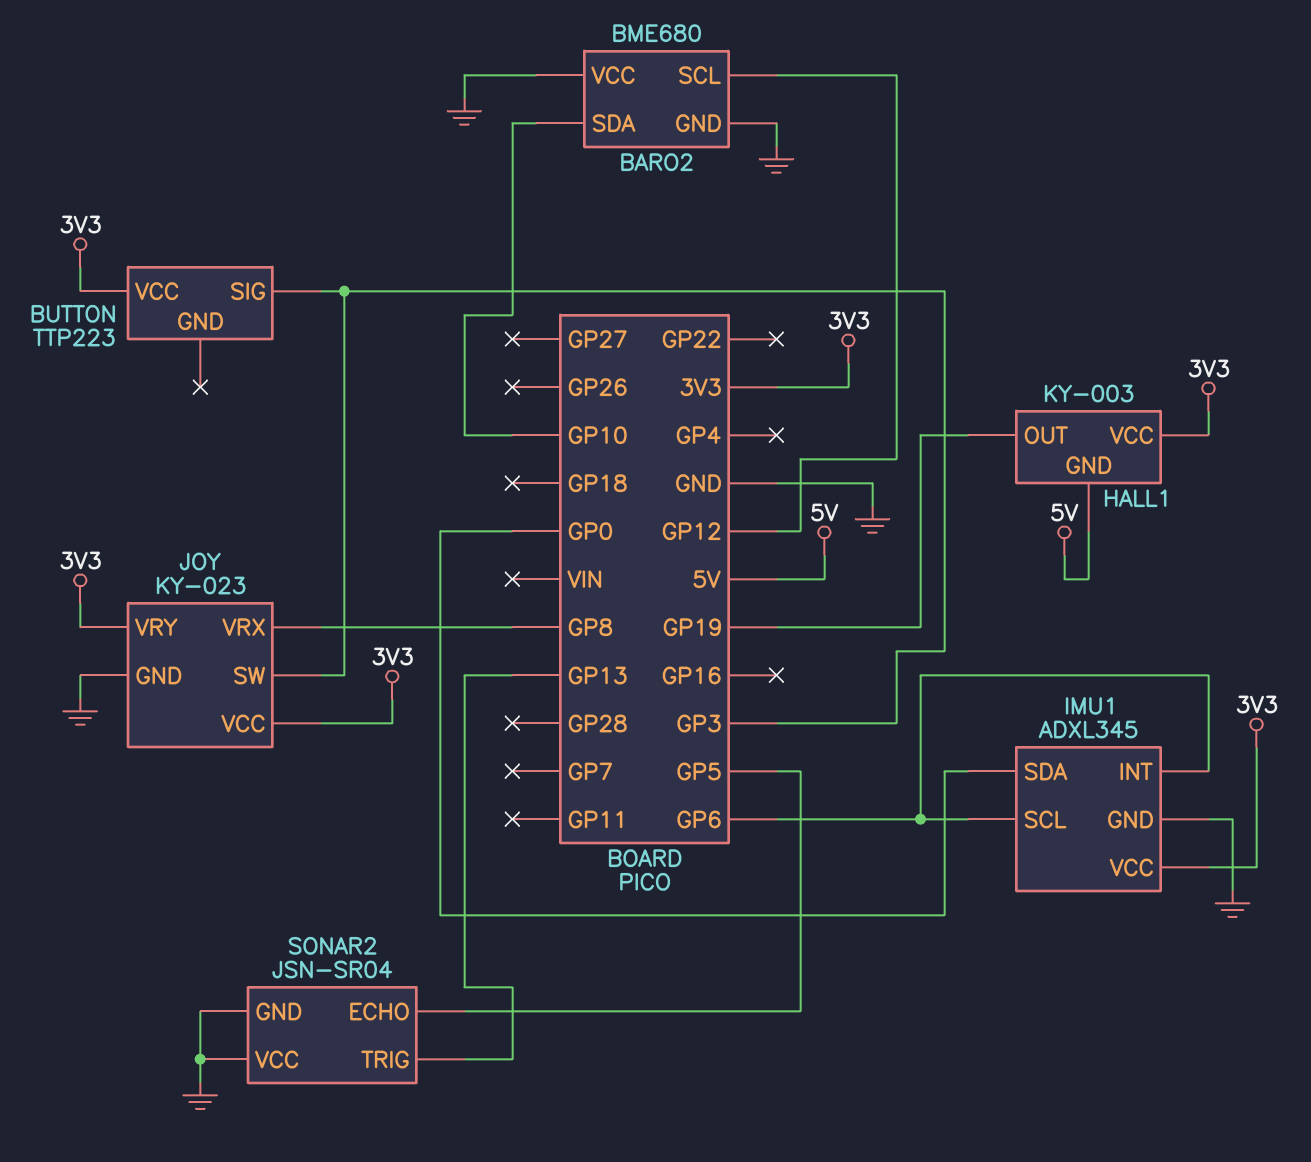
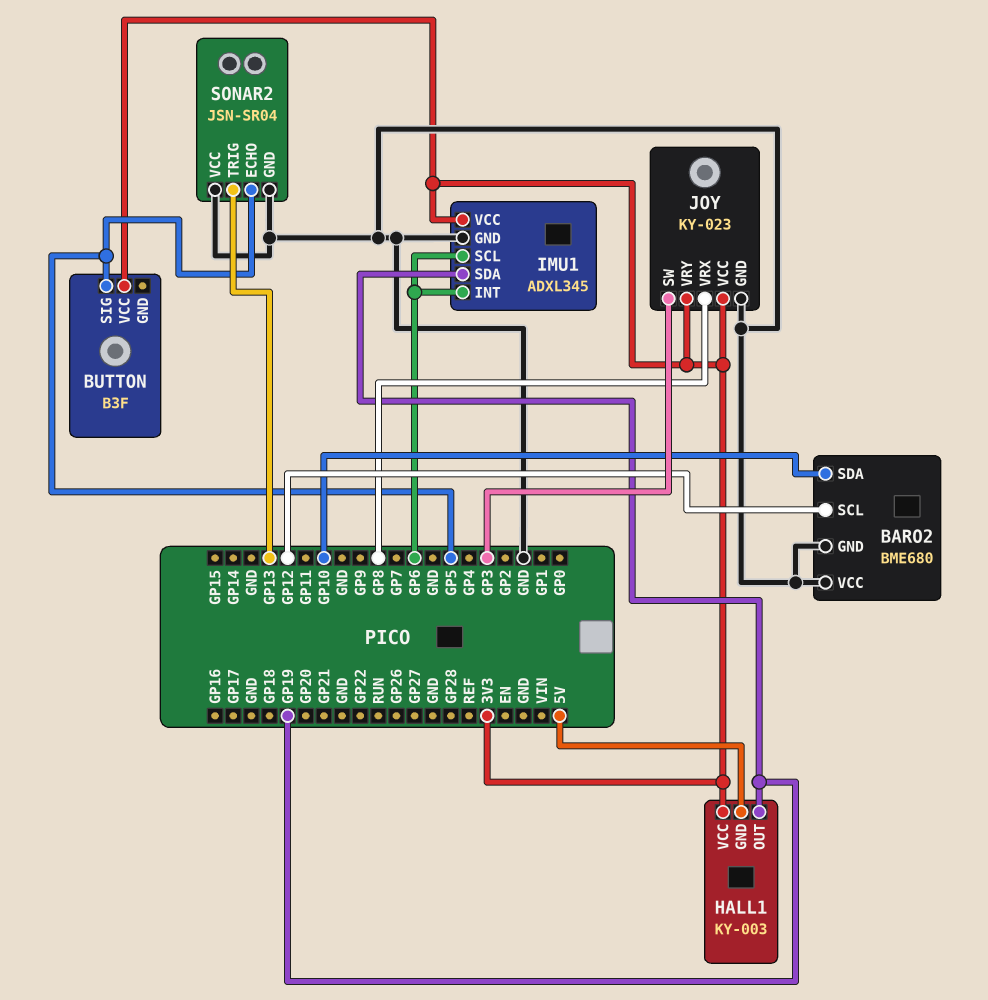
BUTTON: TTP223 -> B3F
BUTTON pin SIG: GP3 -> GP5
IMU1 pin SDA: GP0 -> GP19

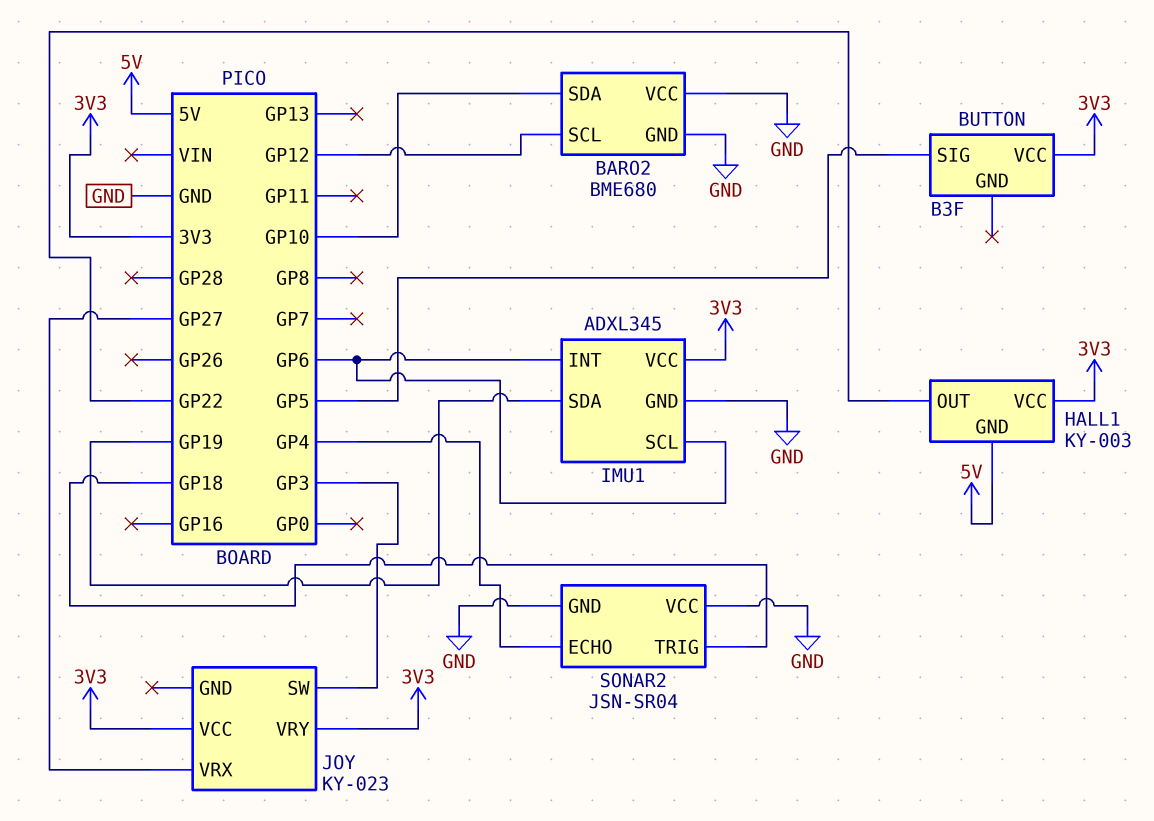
HALL1 pin OUT: GP19 -> GP22
JOY pin GND: GND -> none
JOY pin VRX: GP8 -> GP27
SONAR2 pin ECHO: GP5 -> GP4
SONAR2 pin TRIG: GP13 -> GP18

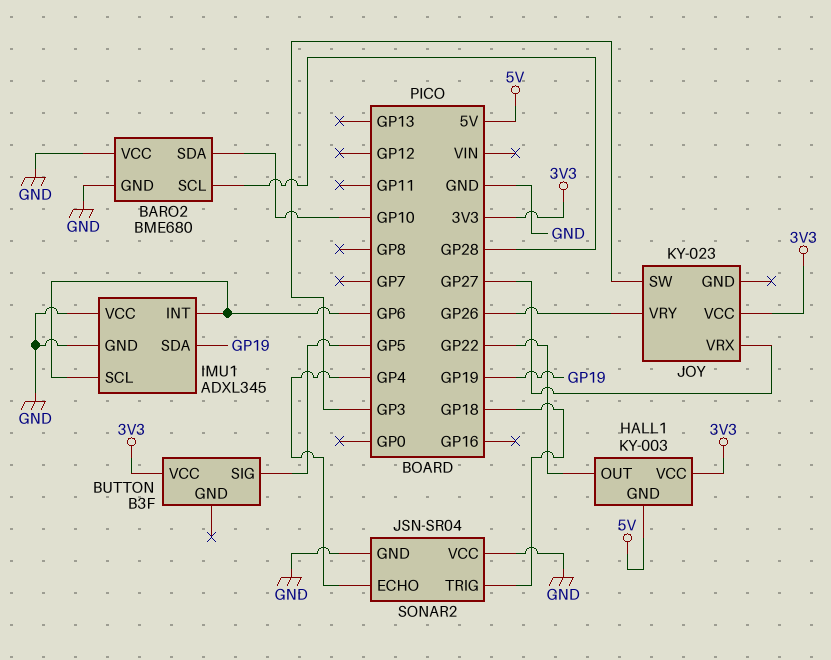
BARO2 pin SCL: GP12 -> GP28
IMU1 pin VCC: 3V3 -> GND
JOY pin VRY: 3V3 -> GP26

